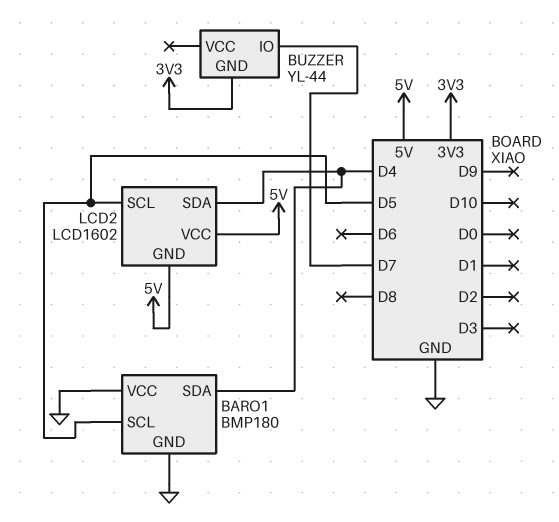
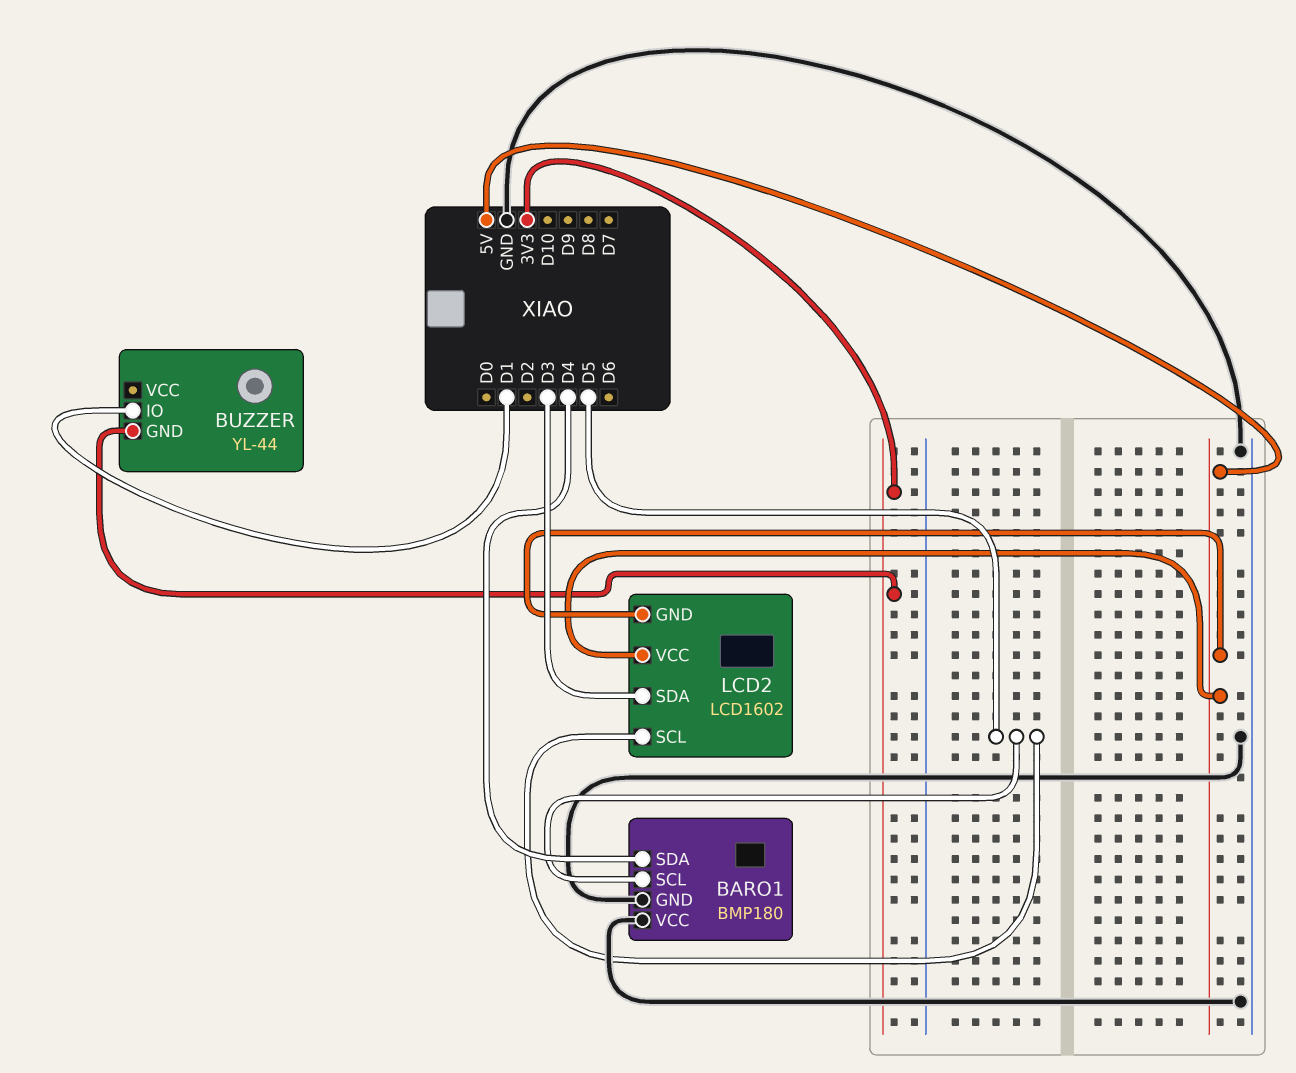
BUZZER pin IO: D7 -> D1
LCD2 pin SDA: D4 -> D3

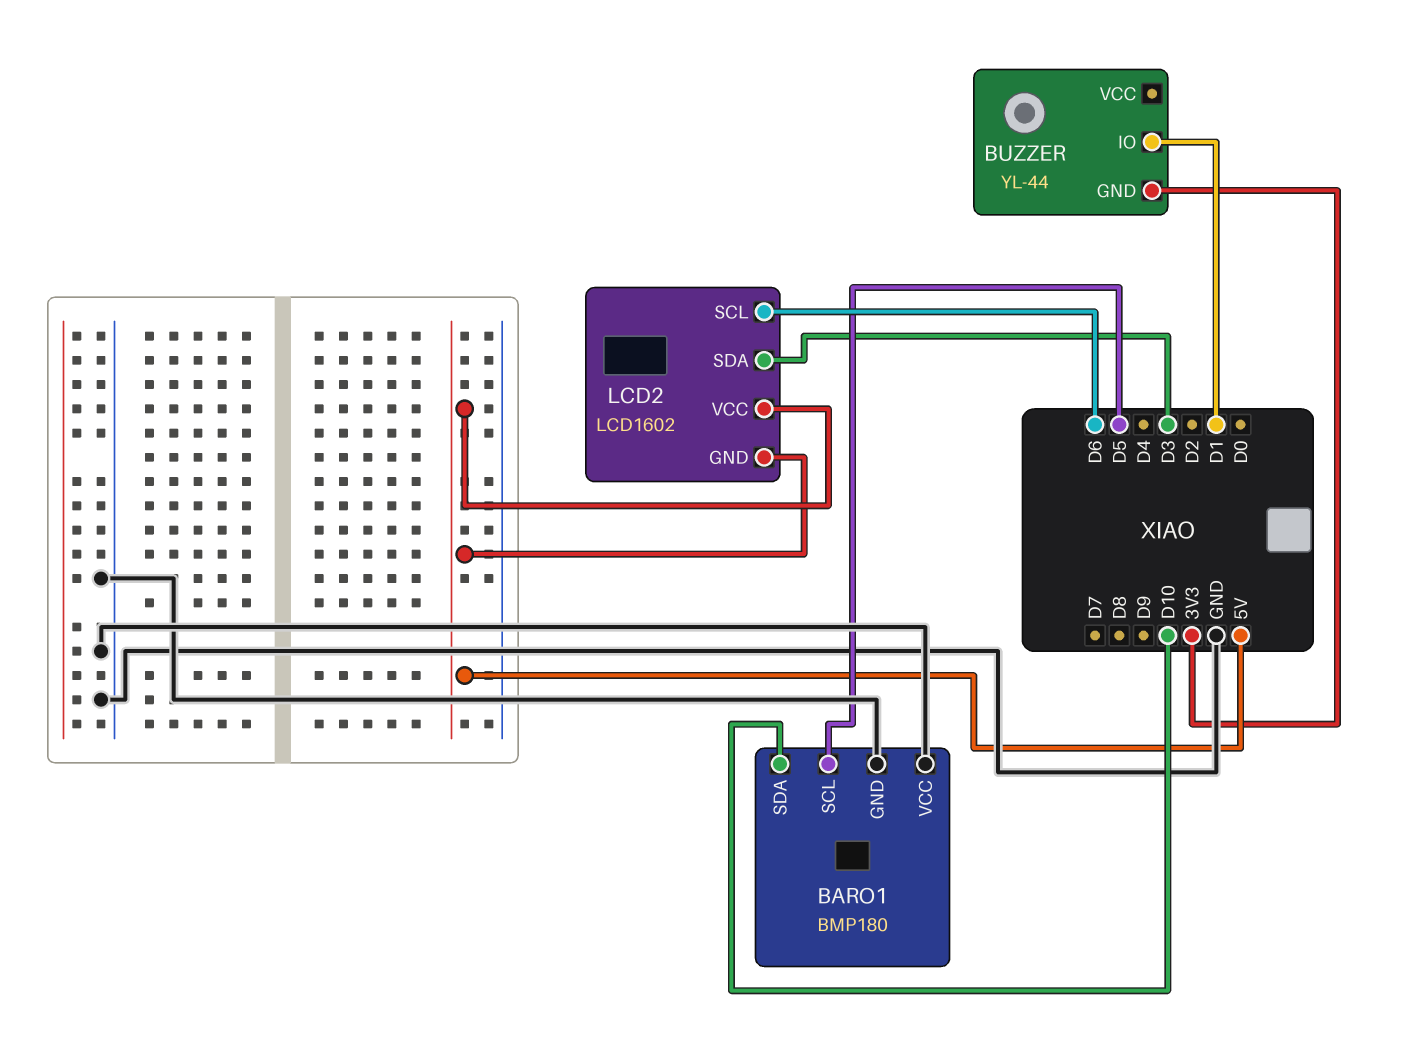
BARO1 pin SDA: D4 -> D10
LCD2 pin SCL: D5 -> D6

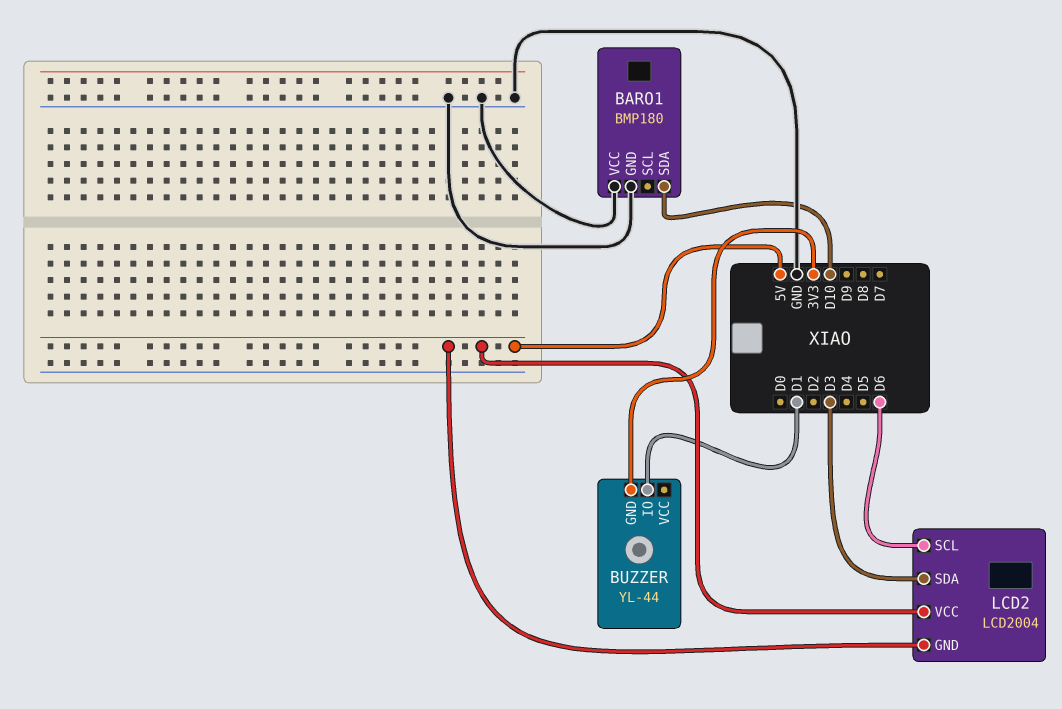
BARO1 pin SCL: D5 -> none
LCD2: LCD1602 -> LCD2004

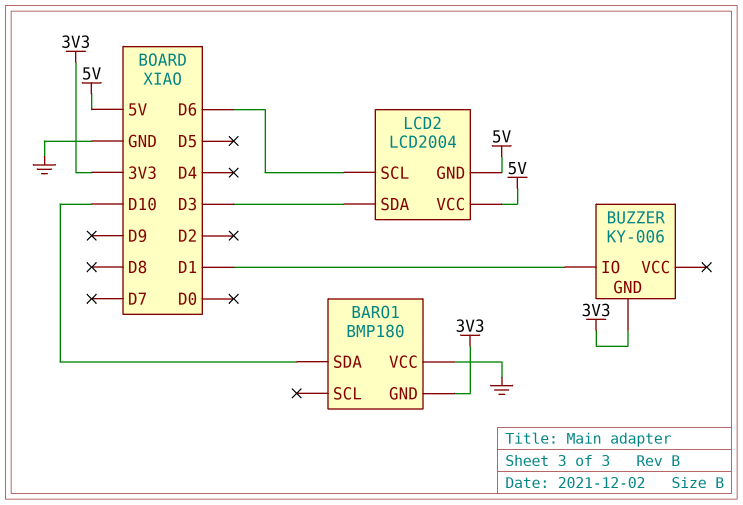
BARO1 pin GND: GND -> 3V3
BUZZER: YL-44 -> KY-006

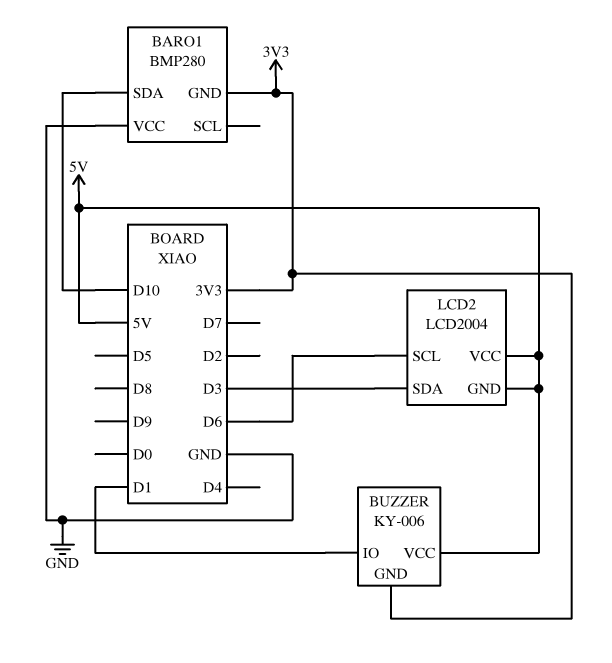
BARO1: BMP180 -> BMP280
BUZZER pin VCC: none -> 5V

